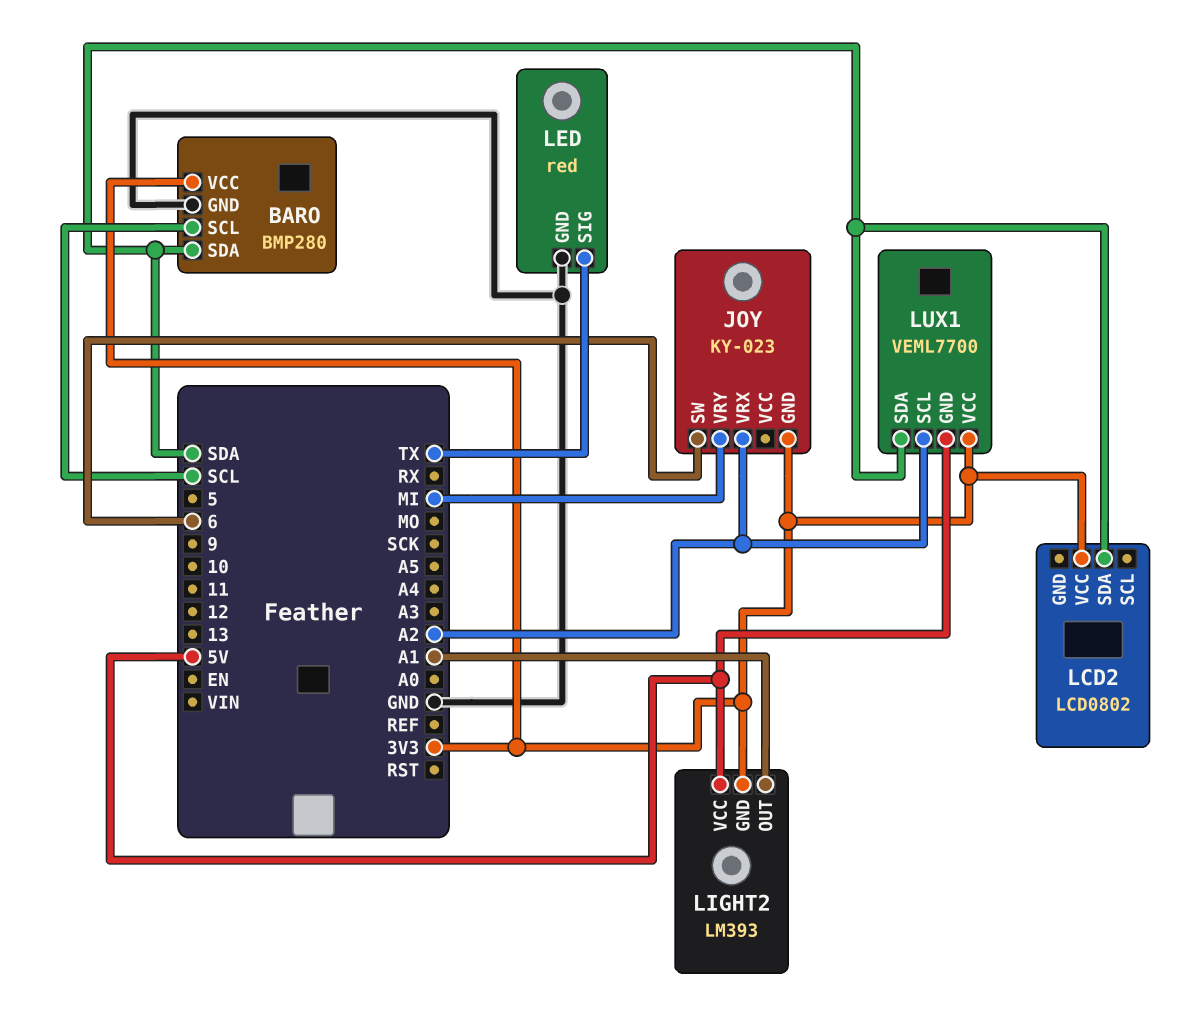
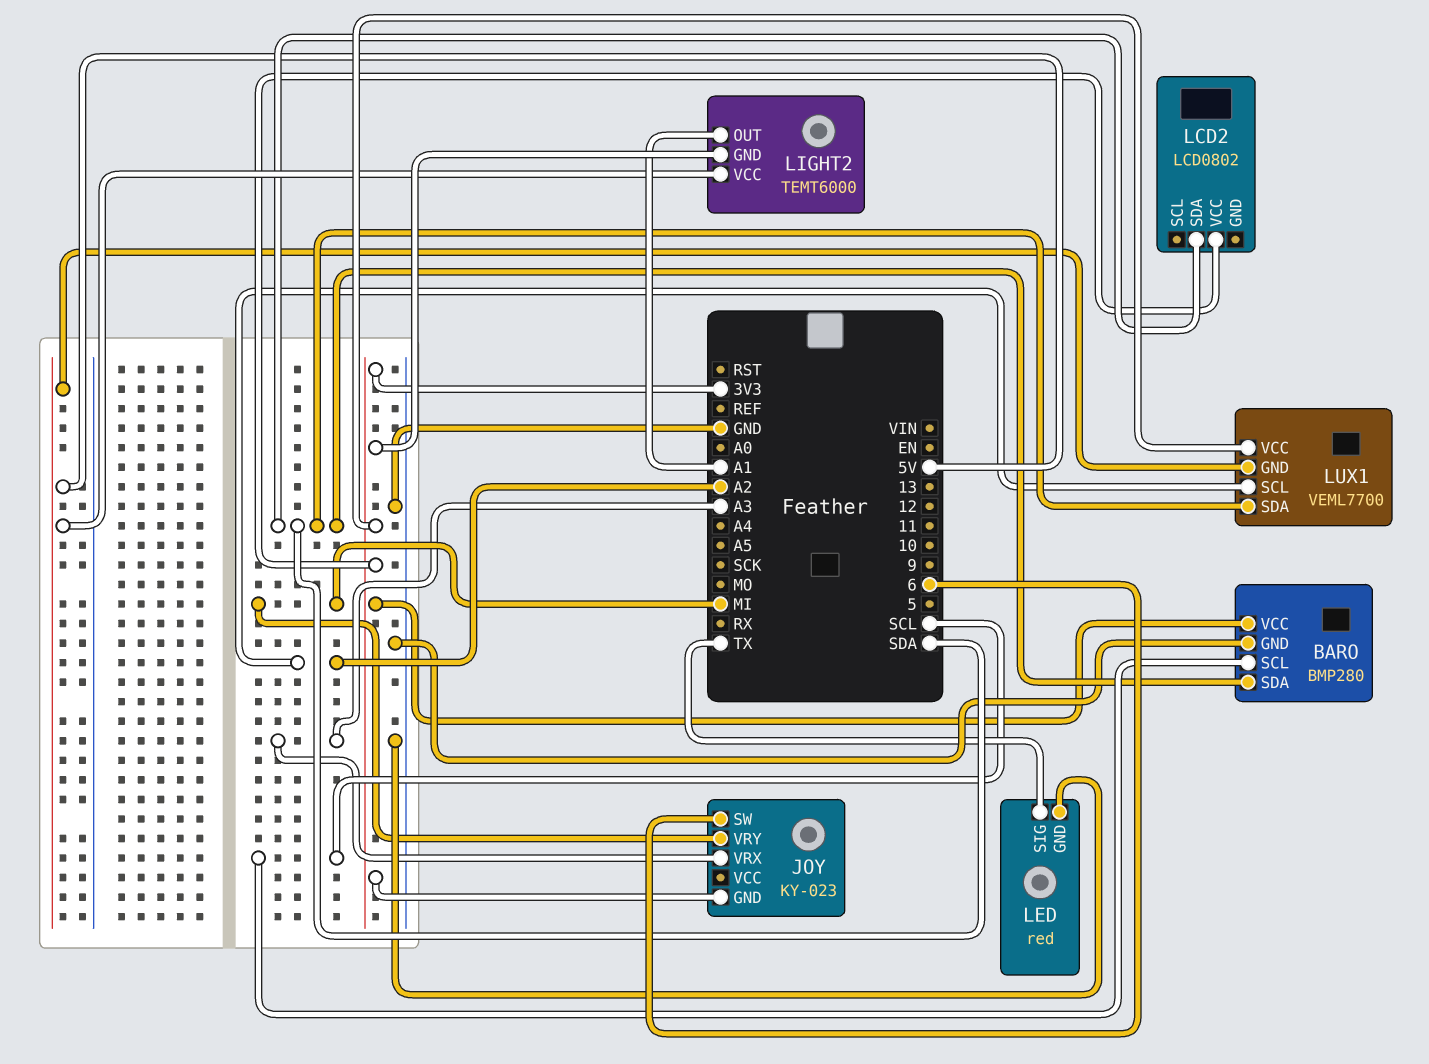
JOY pin VRX: A2 -> A3
LIGHT2: LM393 -> TEMT6000

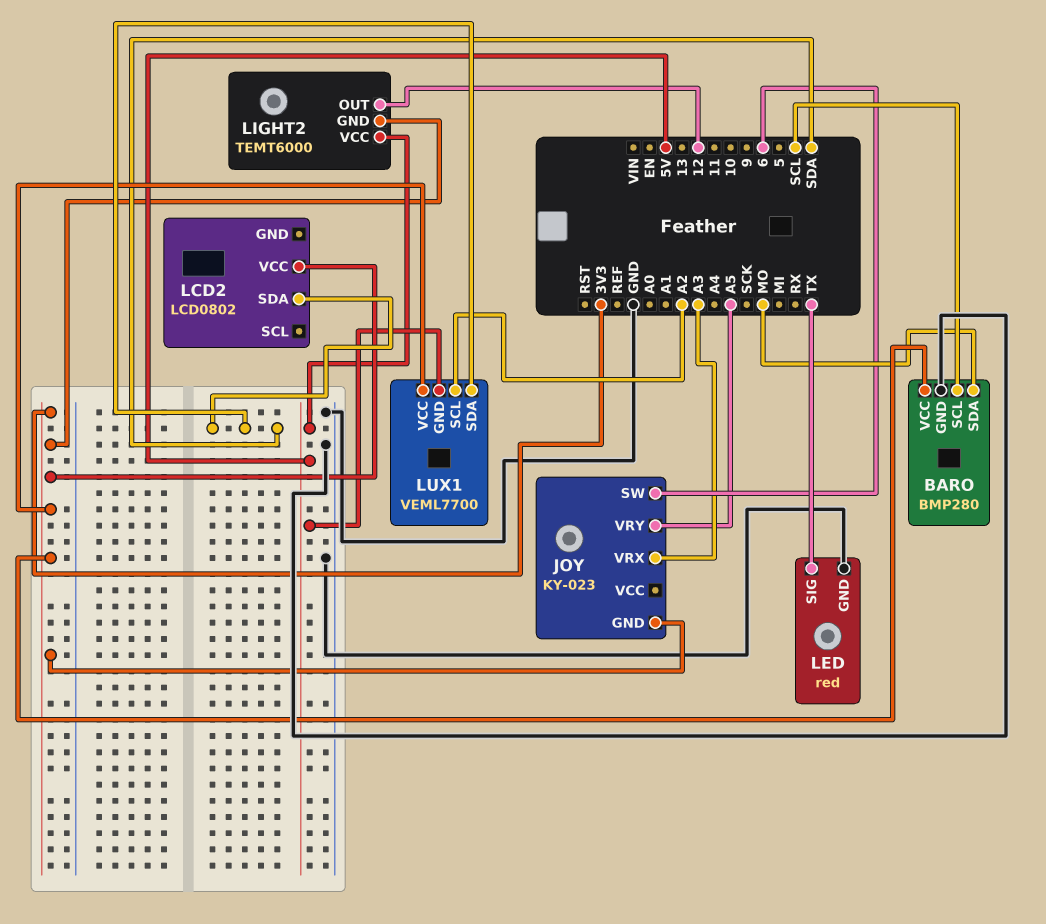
BARO pin SDA: SDA -> MO
JOY pin VRY: MI -> A5
LIGHT2 pin OUT: A1 -> 12

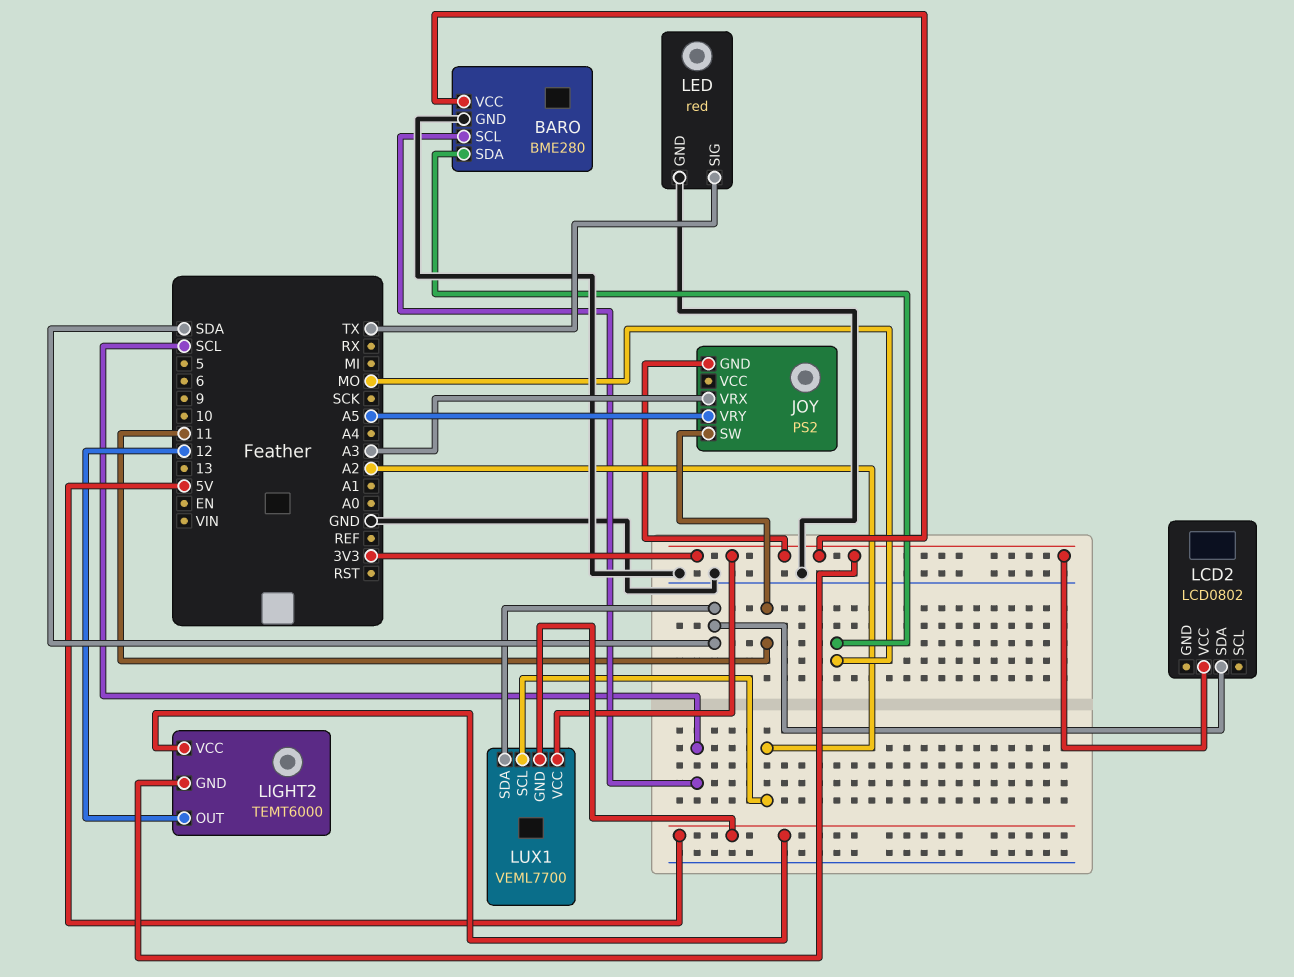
BARO: BMP280 -> BME280
JOY: KY-023 -> PS2
JOY pin SW: 6 -> 11

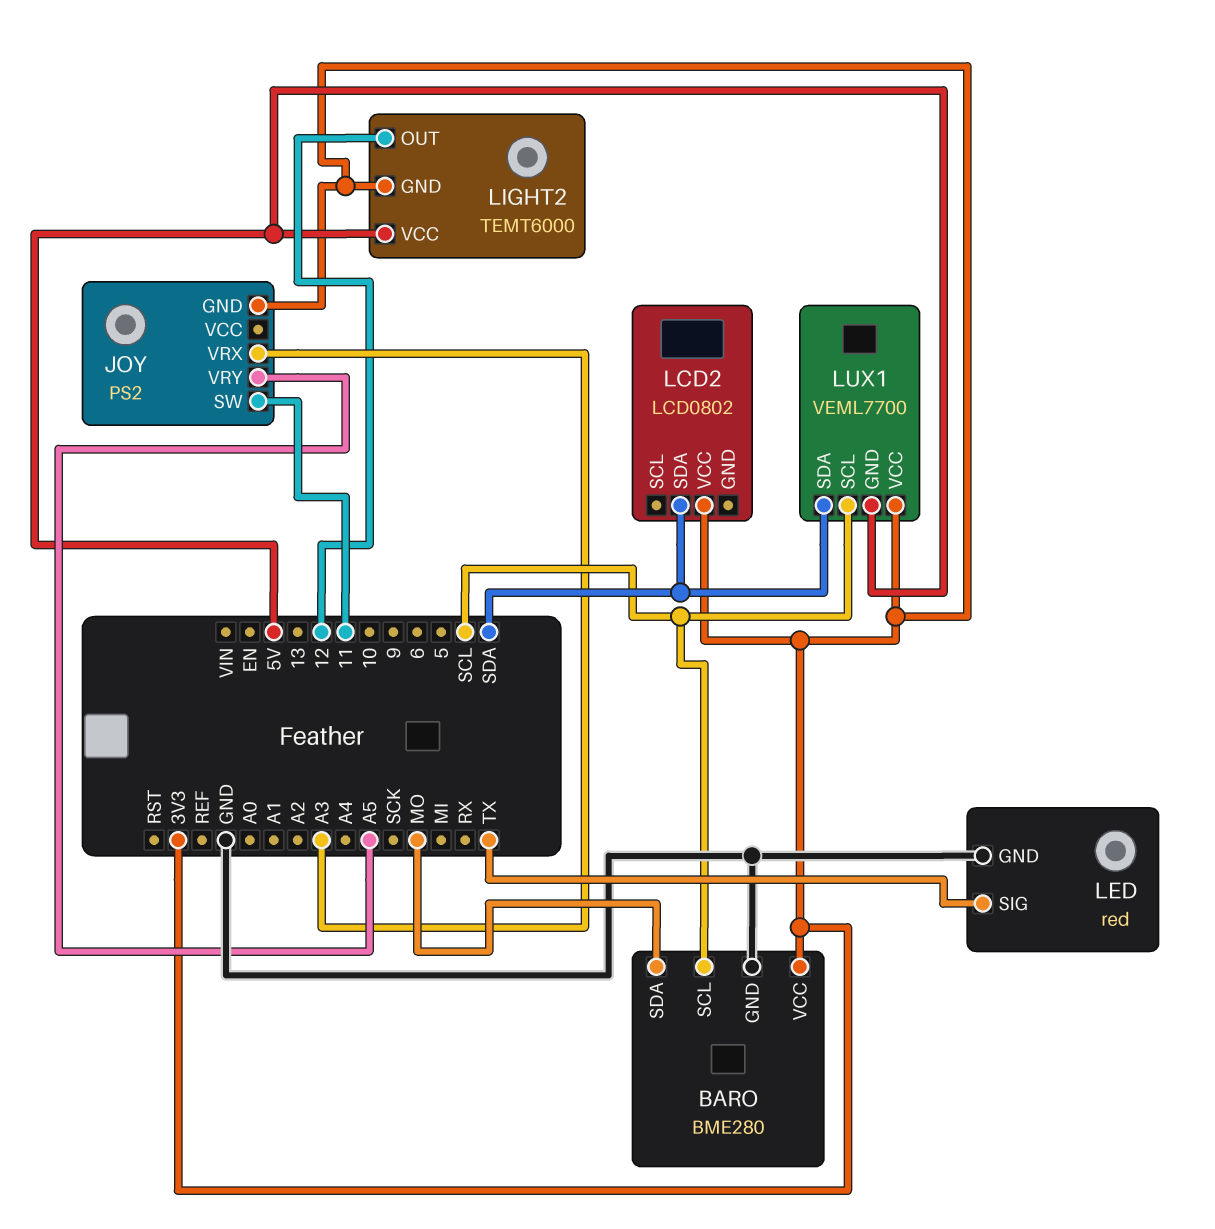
LUX1 pin SCL: A2 -> SCL

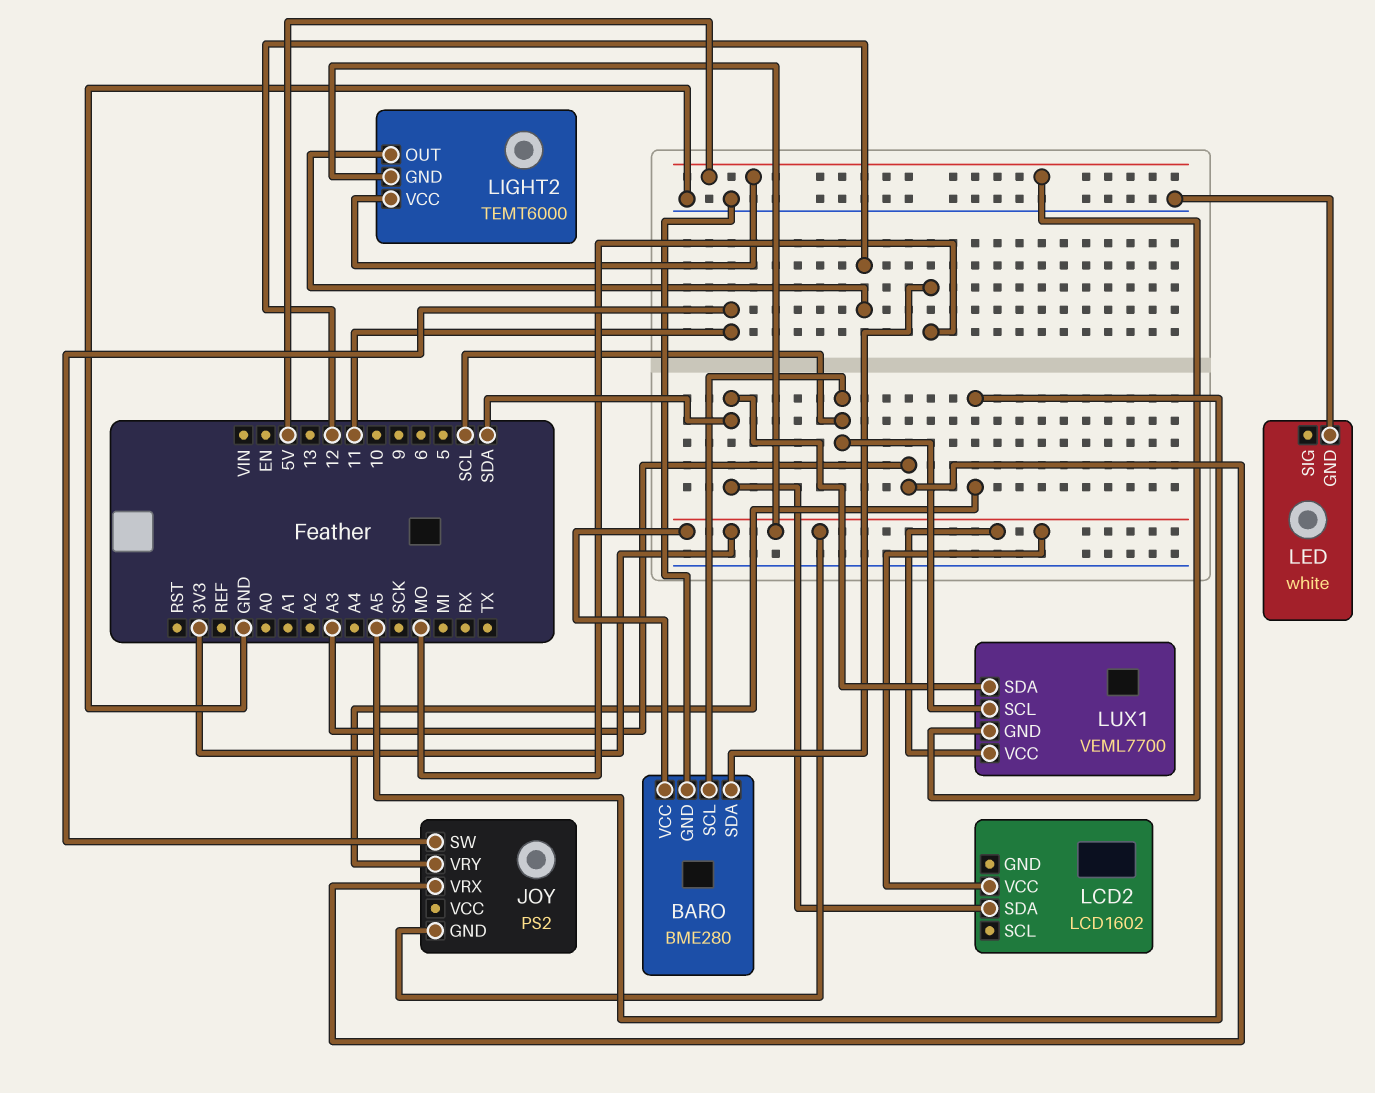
LCD2: LCD0802 -> LCD1602
LED: red -> white
LED pin SIG: TX -> none

